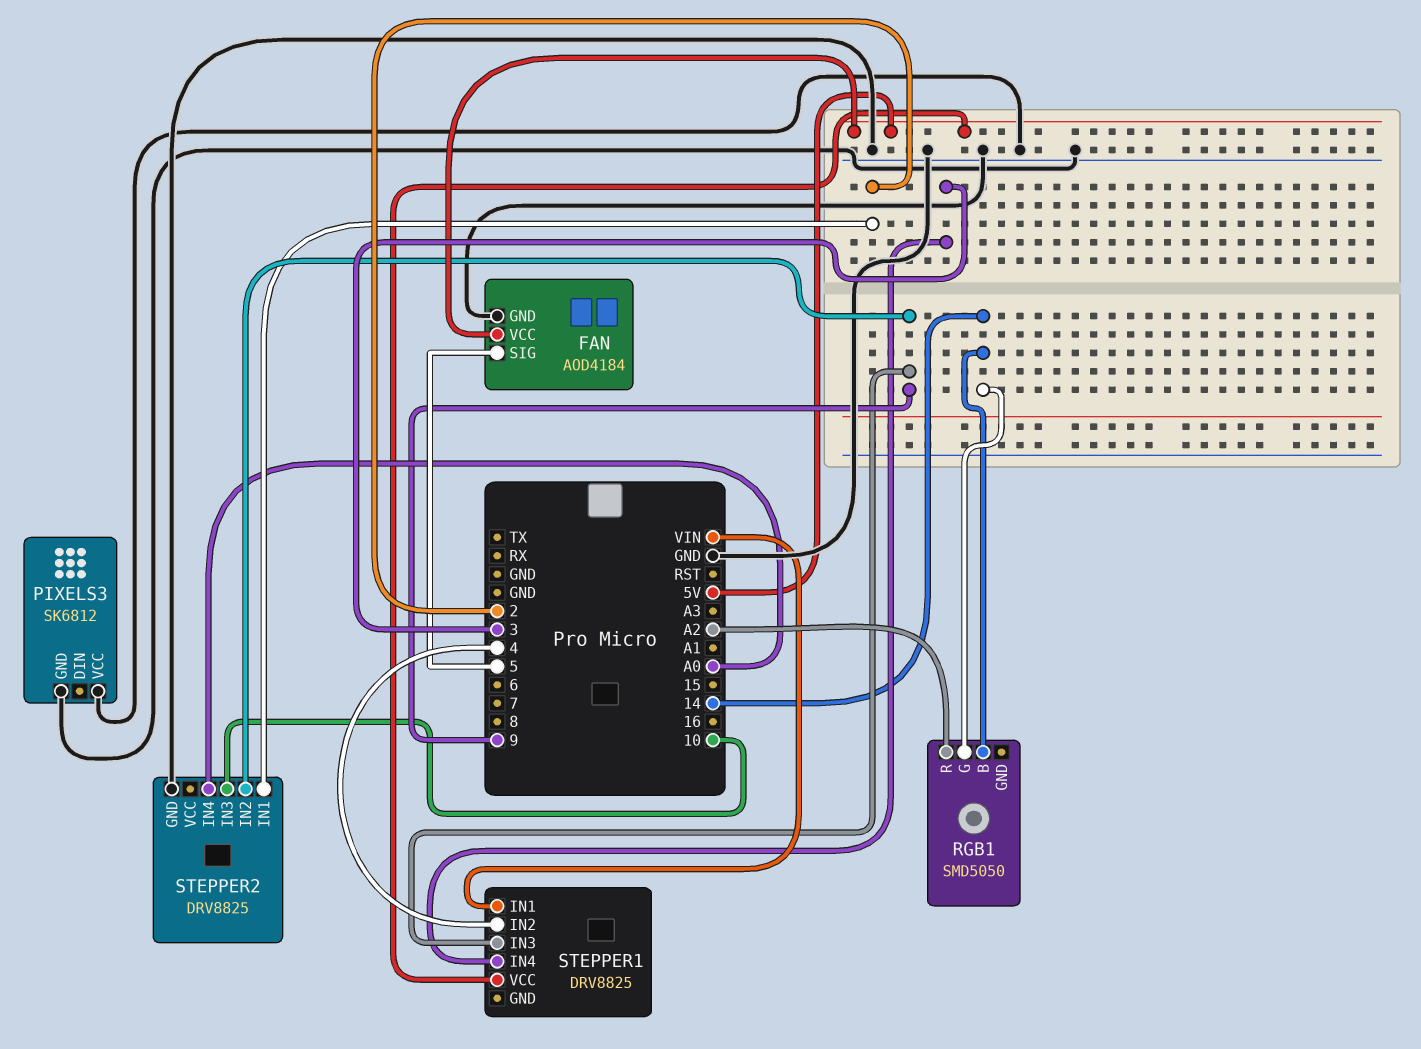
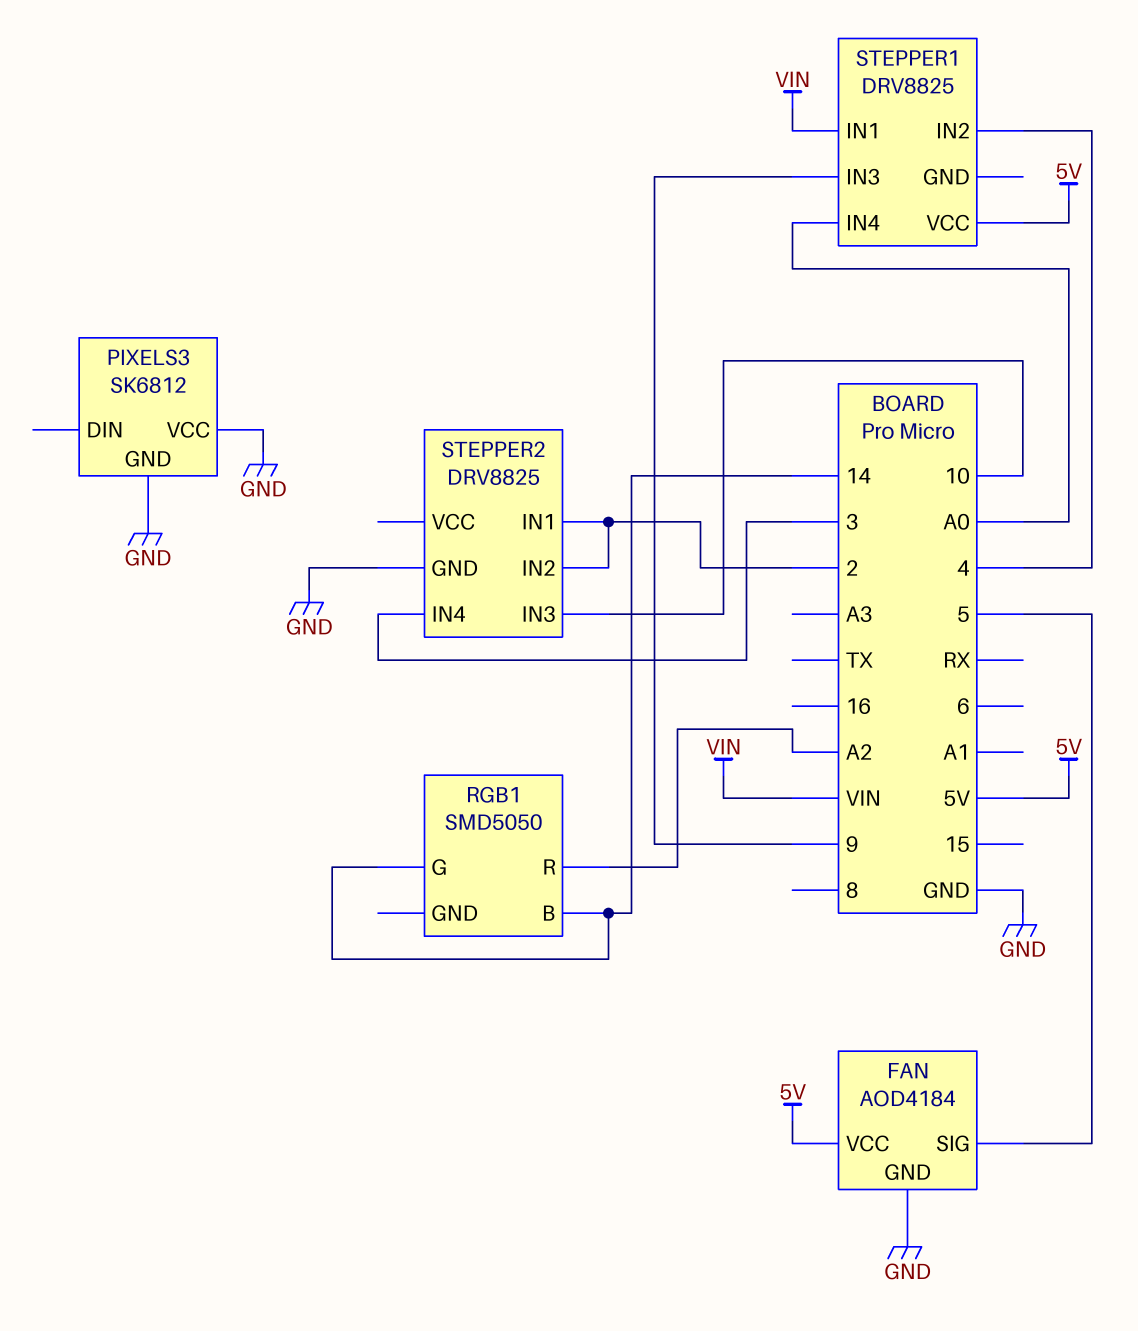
STEPPER1 pin IN4: 3 -> A0
STEPPER2 pin IN2: 9 -> 2
STEPPER2 pin IN4: A0 -> 3

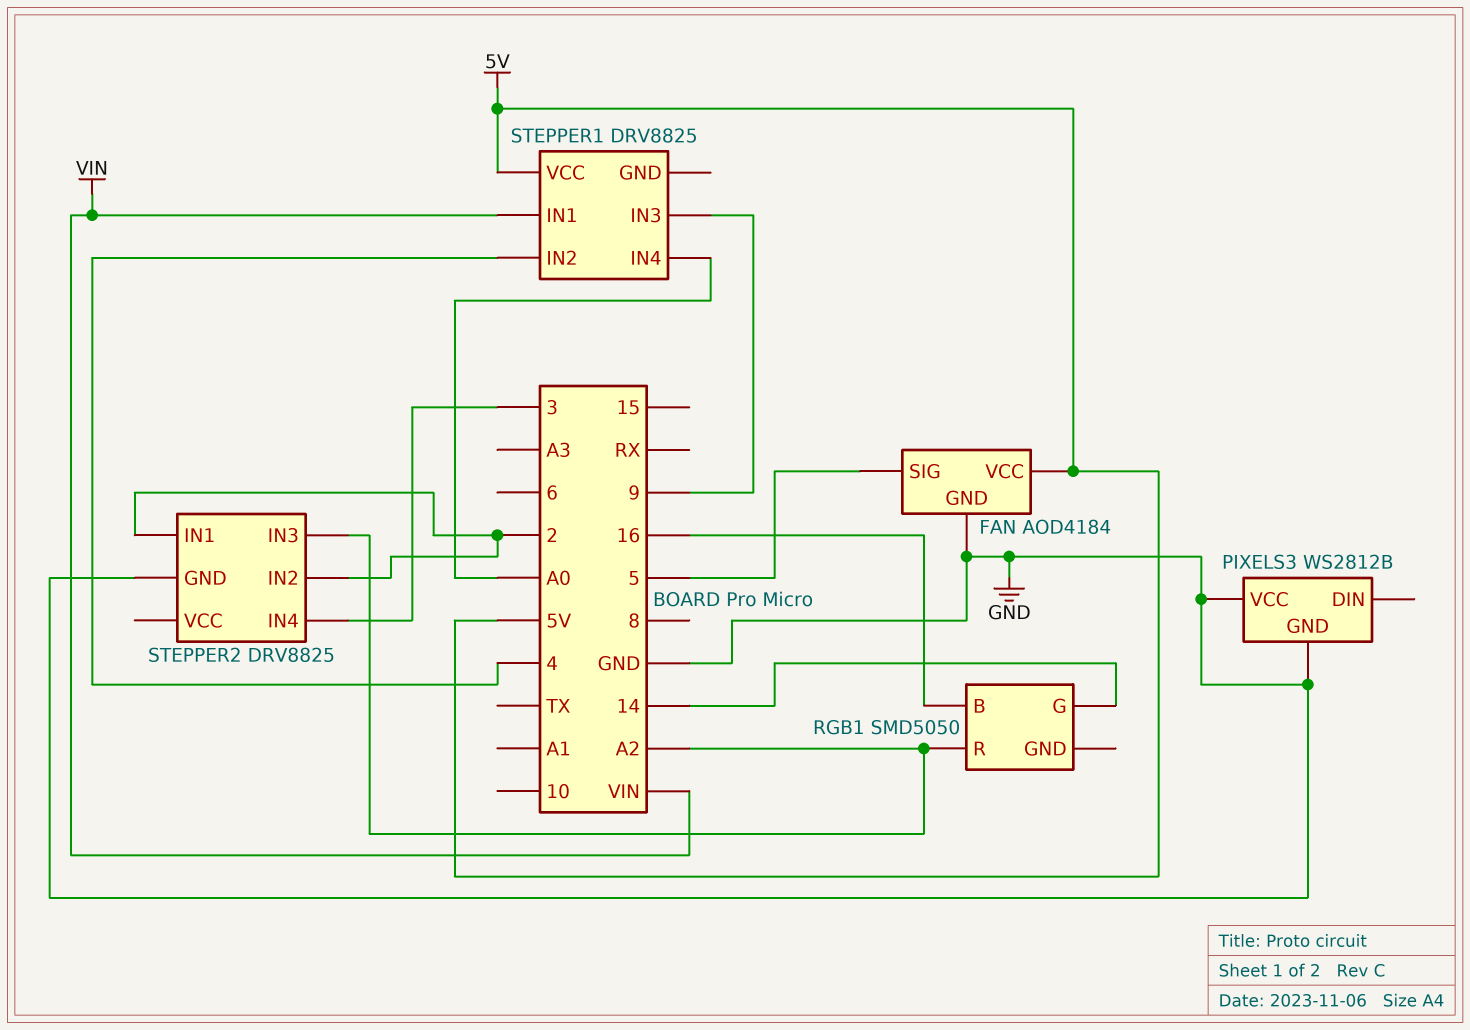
PIXELS3: SK6812 -> WS2812B
RGB1 pin B: 14 -> 16
STEPPER2 pin IN3: 10 -> A2

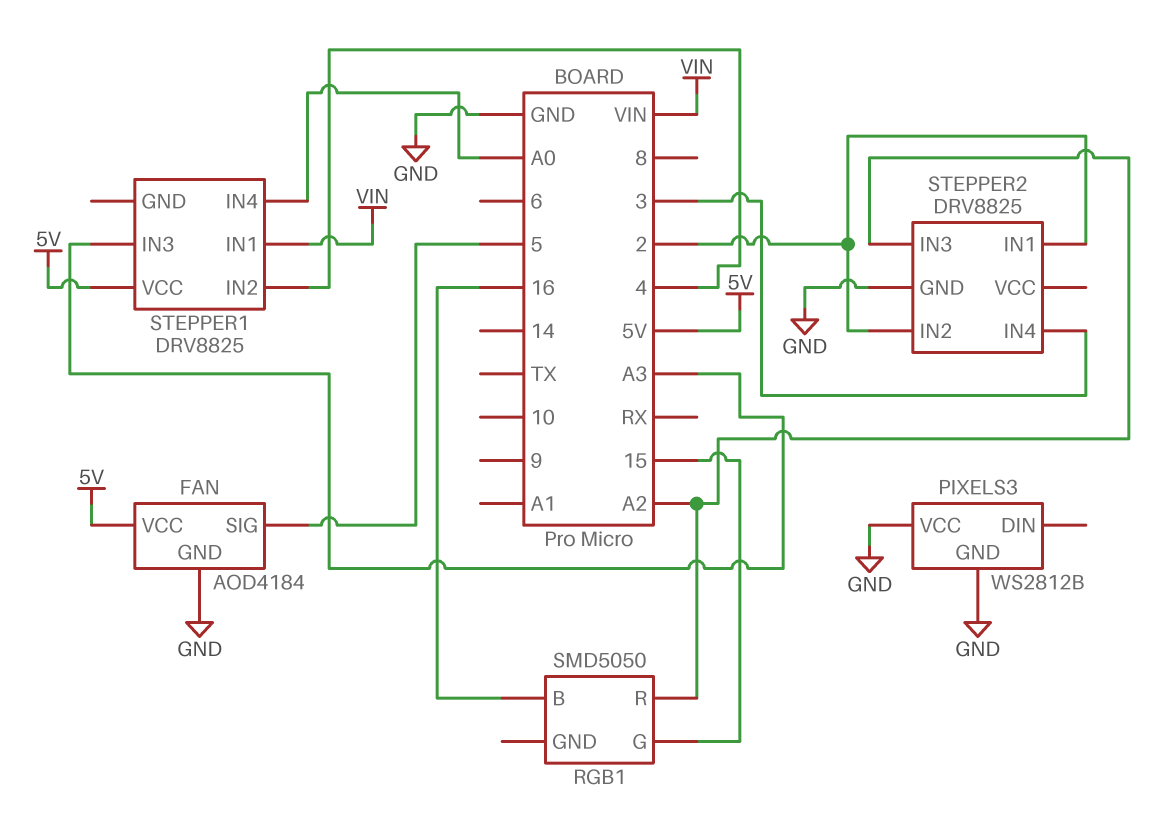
RGB1 pin G: 14 -> 15
STEPPER1 pin IN3: 9 -> A3

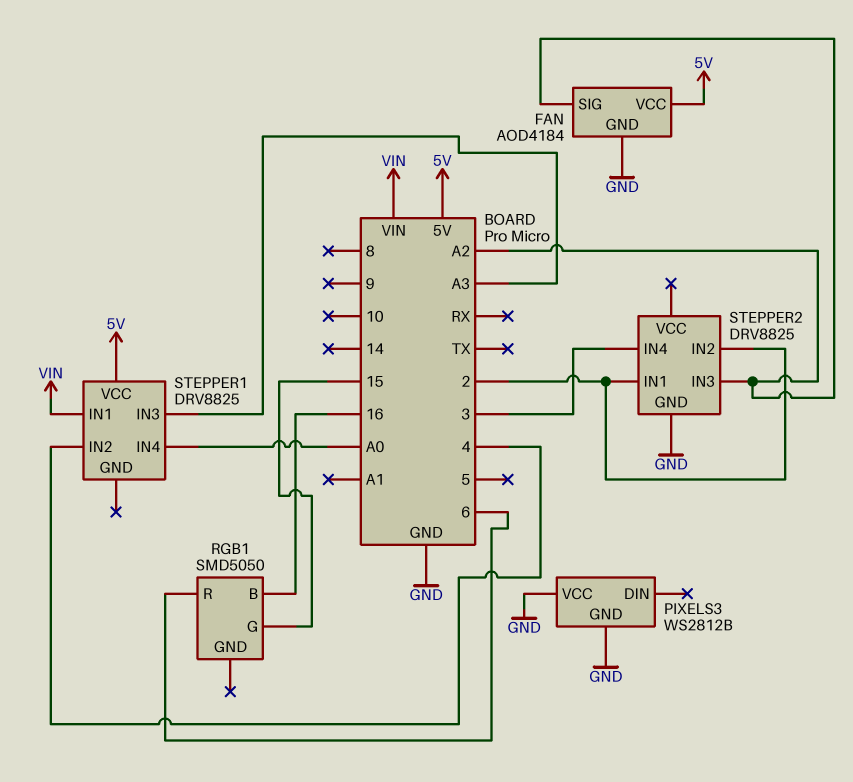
FAN pin SIG: 5 -> A2
RGB1 pin R: A2 -> 6

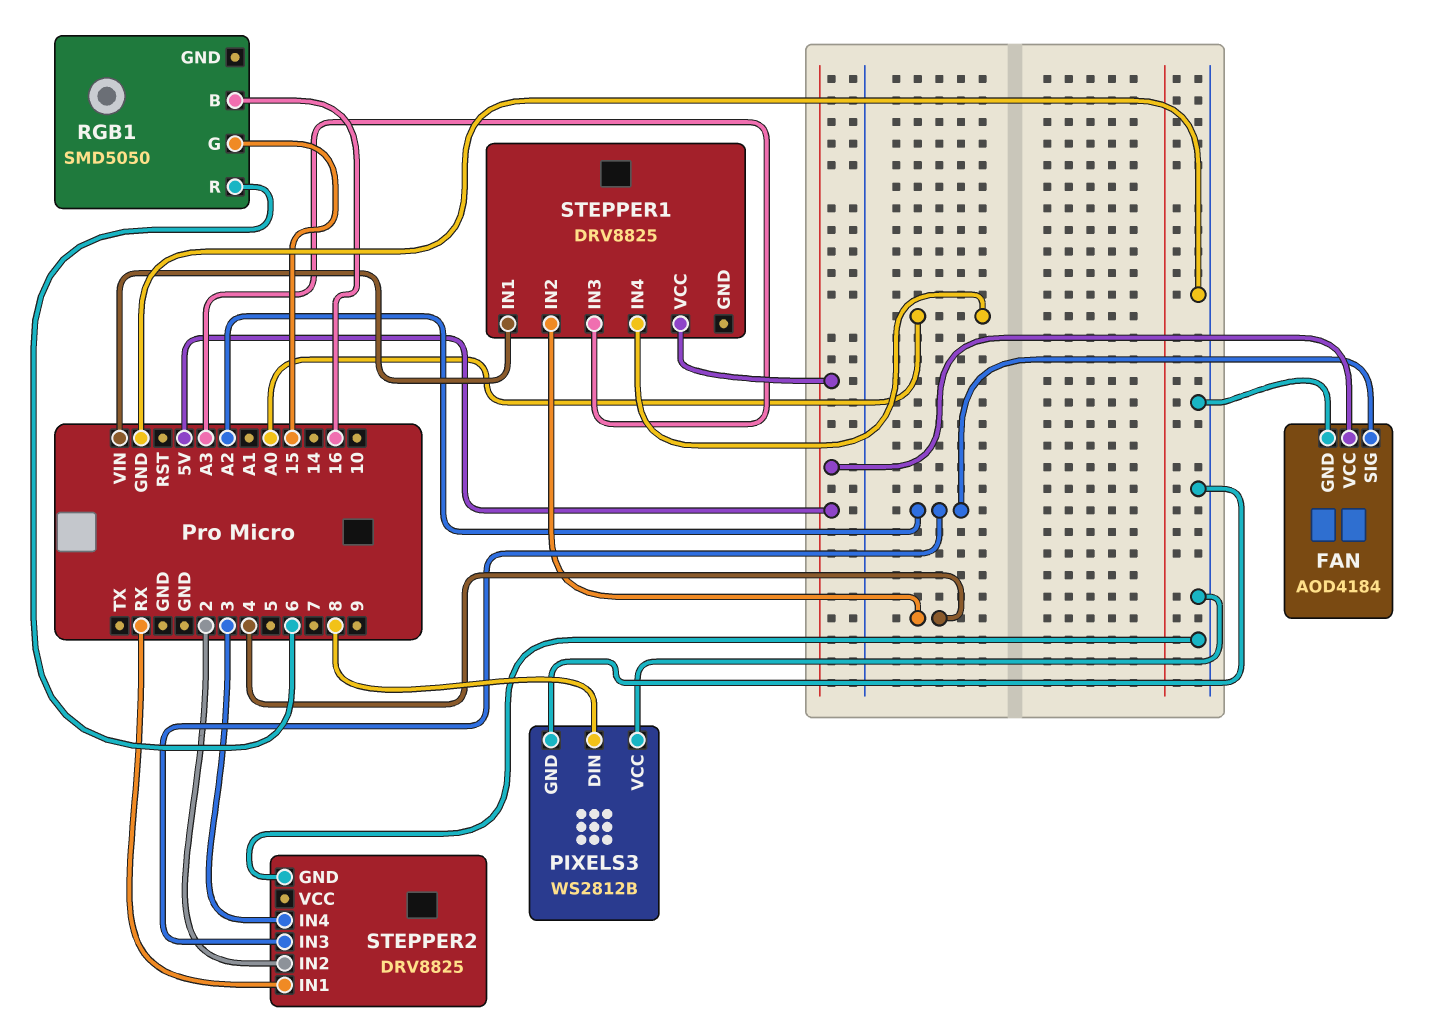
PIXELS3 pin DIN: none -> 8
STEPPER2 pin IN1: 2 -> RX

